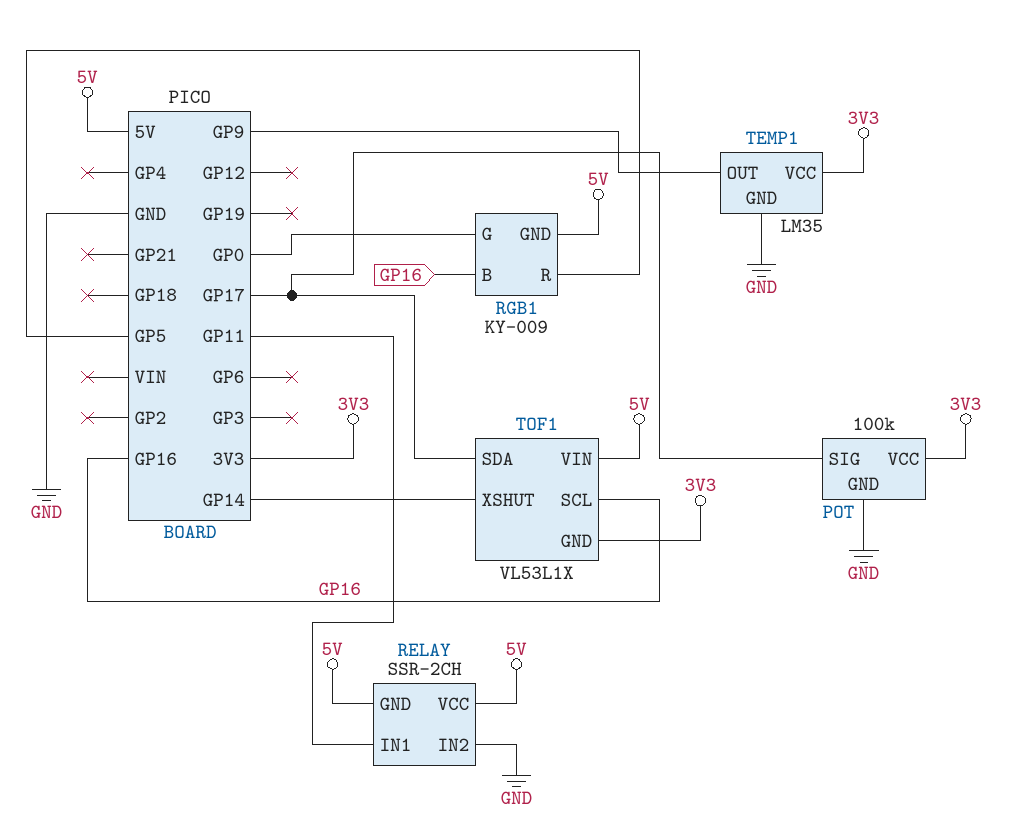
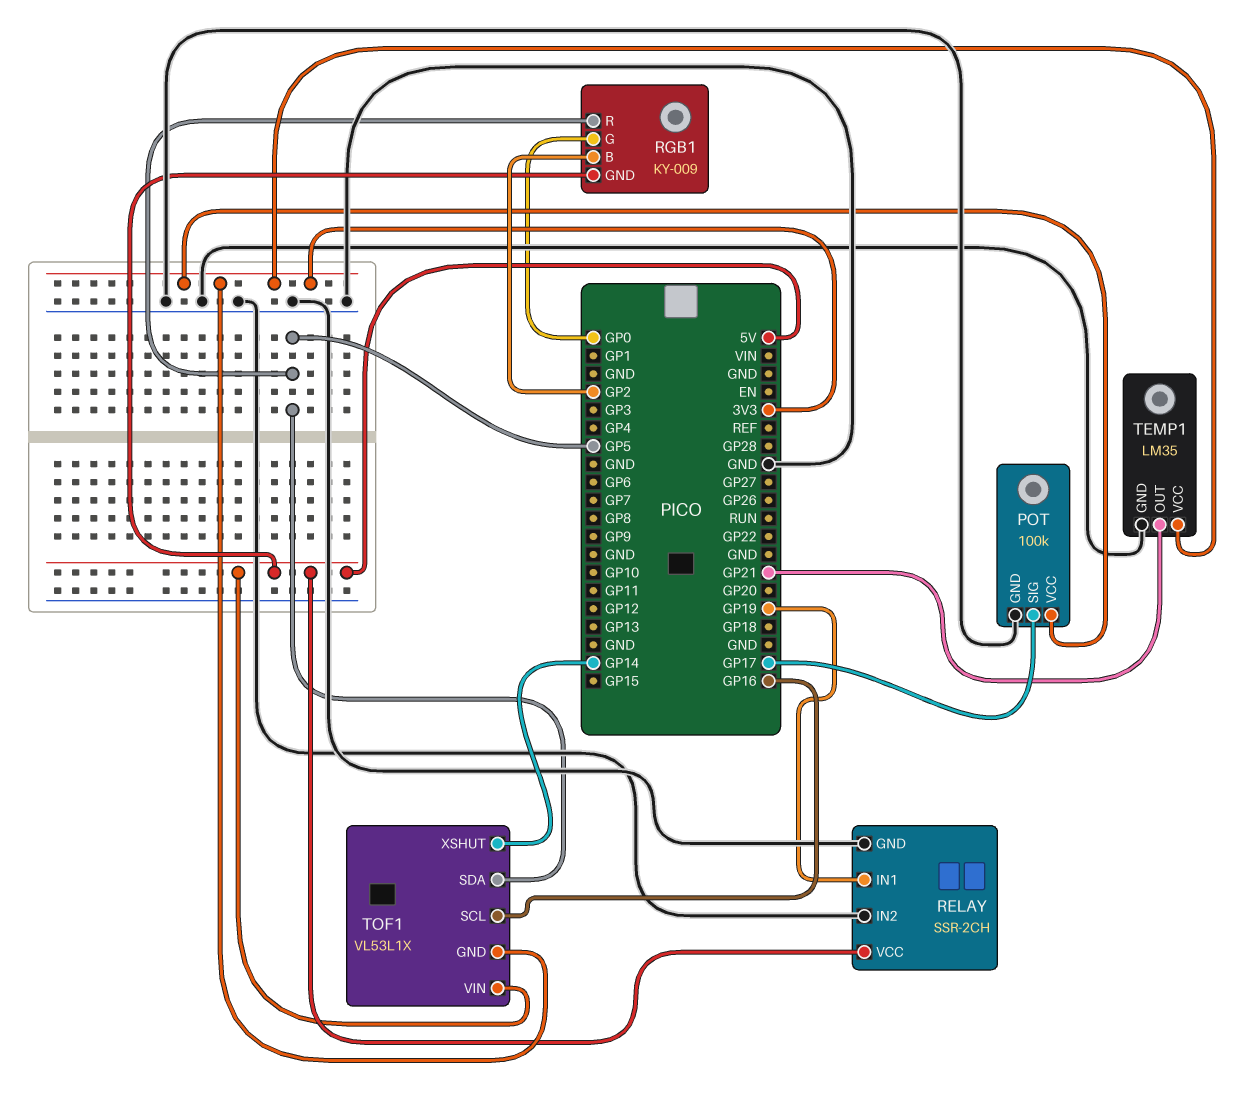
RELAY pin GND: 5V -> GND
RELAY pin IN1: GP11 -> GP19
RGB1 pin B: GP16 -> GP2
TEMP1 pin OUT: GP9 -> GP21
TOF1 pin SDA: GP17 -> GP5

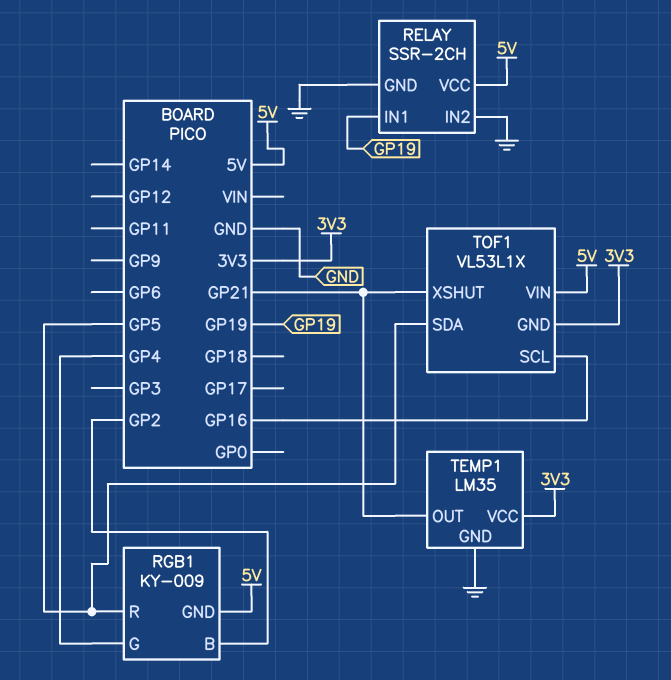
POT: 100k -> none
POT pin GND: GND -> none
POT pin SIG: GP17 -> none
POT pin VCC: 3V3 -> none
RGB1 pin G: GP0 -> GP4
TOF1 pin XSHUT: GP14 -> GP21

